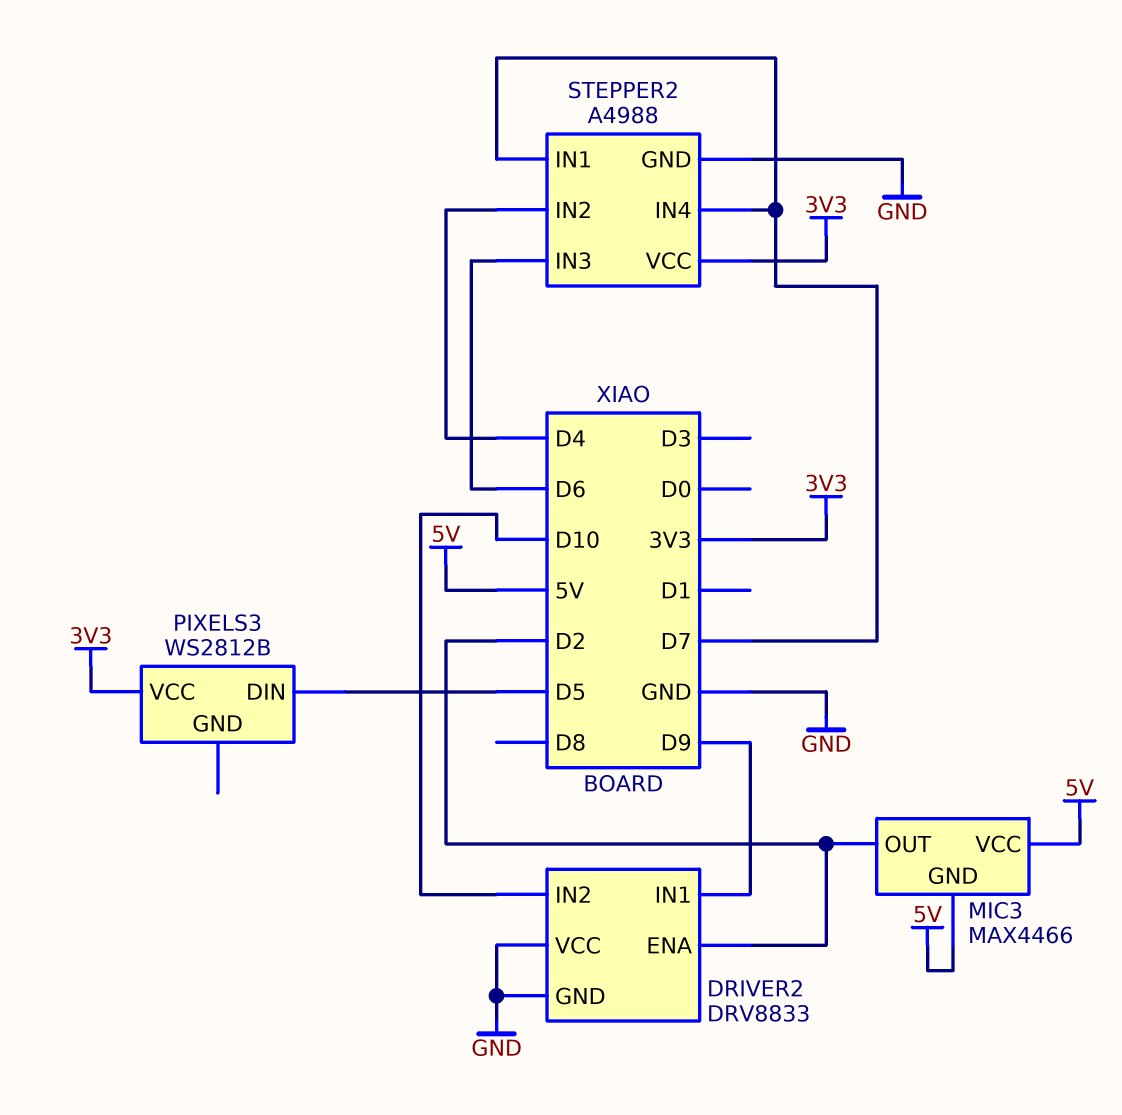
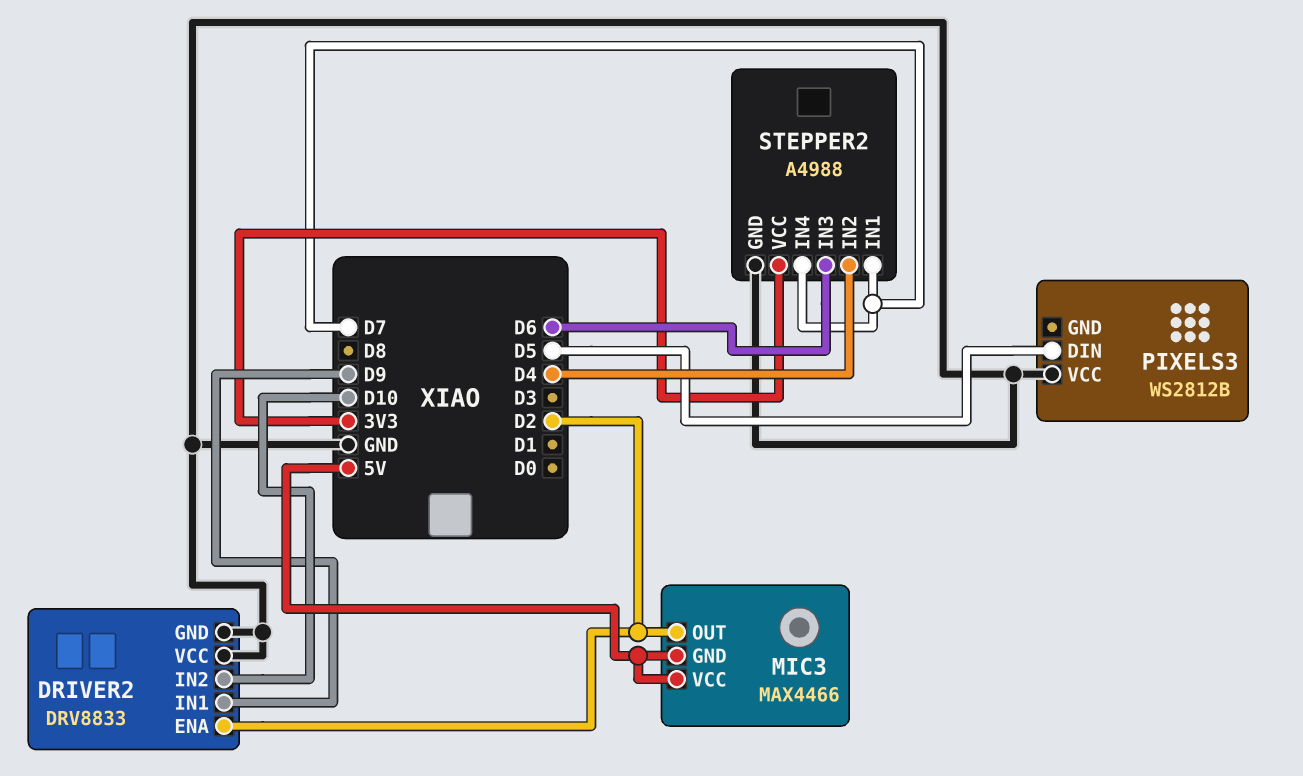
PIXELS3 pin VCC: 3V3 -> GND

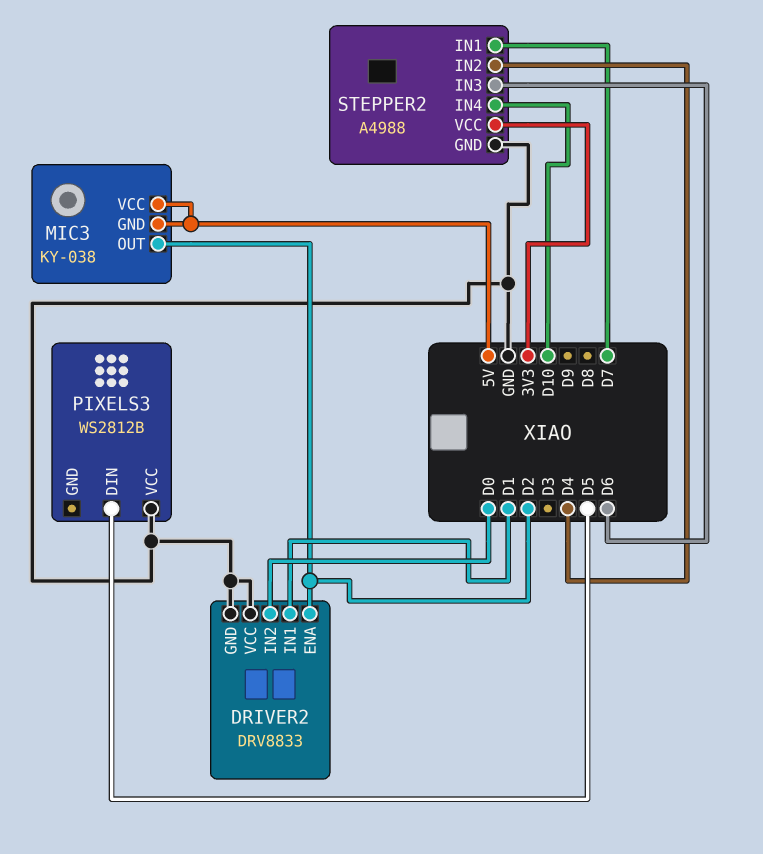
DRIVER2 pin IN1: D9 -> D1
DRIVER2 pin IN2: D10 -> D0
MIC3: MAX4466 -> KY-038
STEPPER2 pin IN4: D7 -> D10

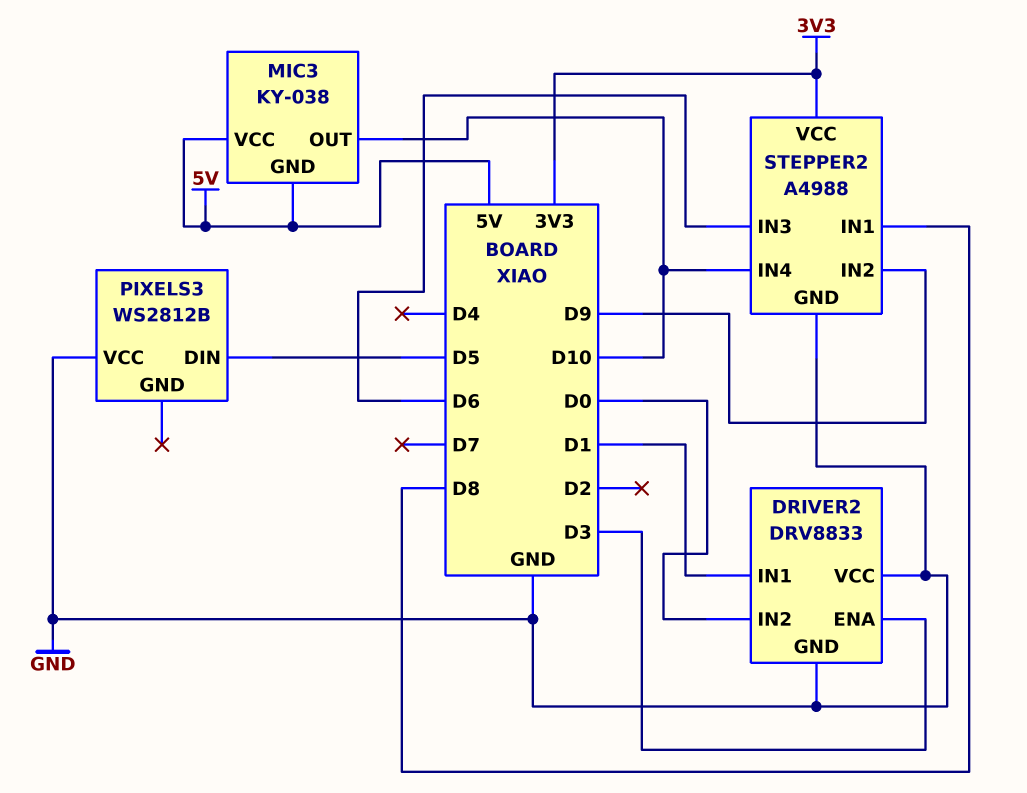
DRIVER2 pin ENA: D2 -> D3
MIC3 pin OUT: D2 -> D10
STEPPER2 pin IN1: D7 -> D8
STEPPER2 pin IN2: D4 -> D9

